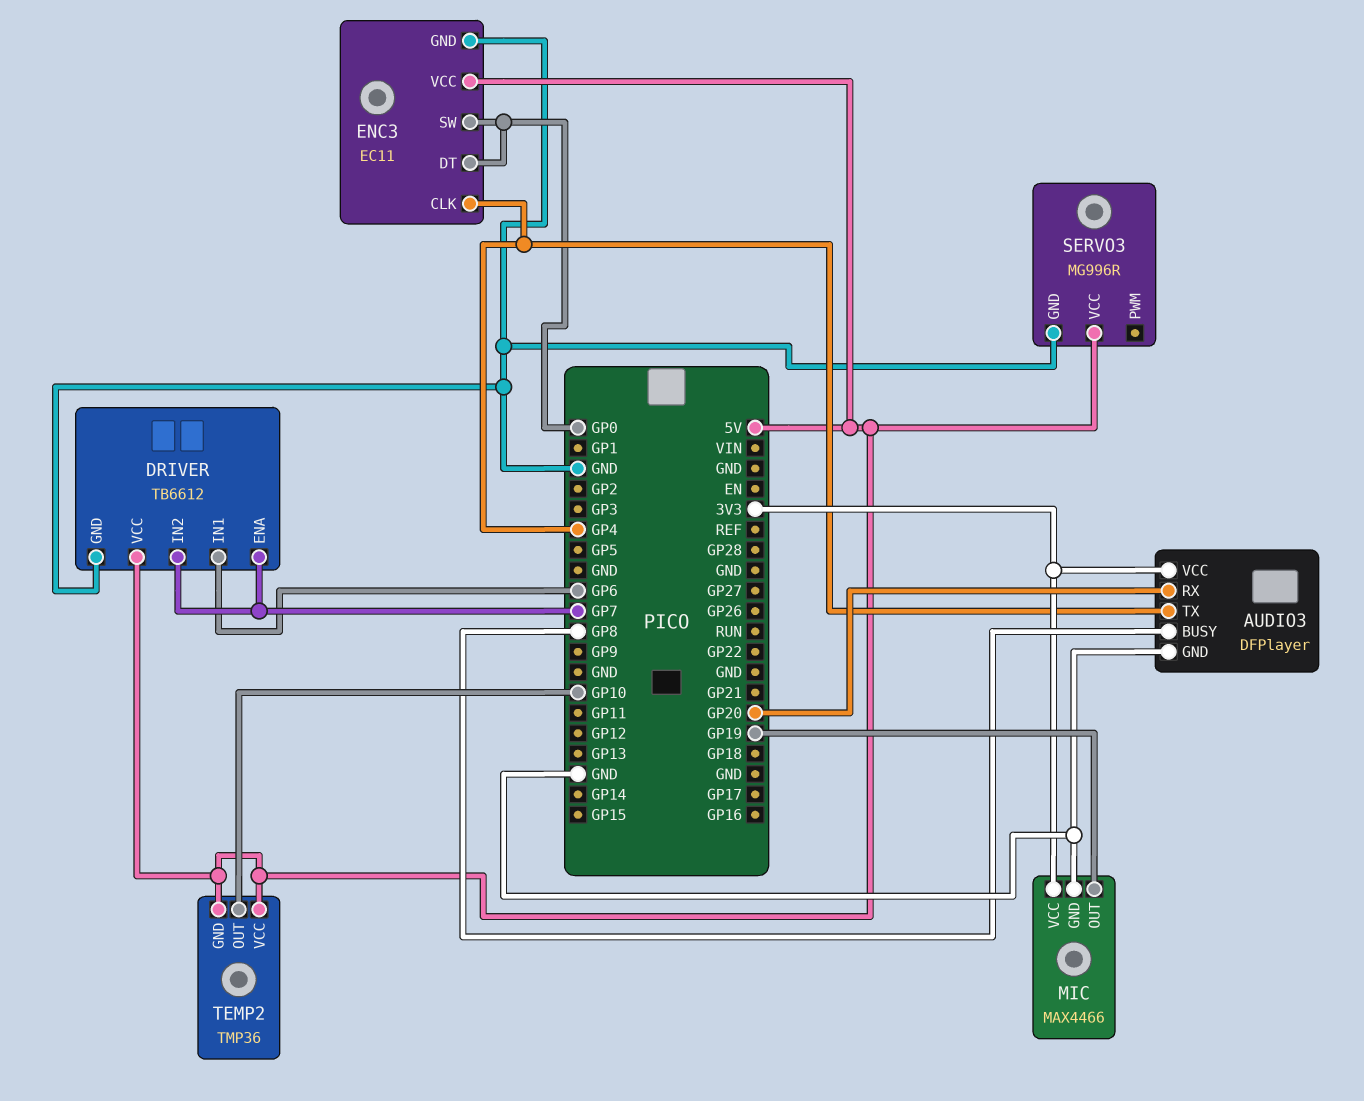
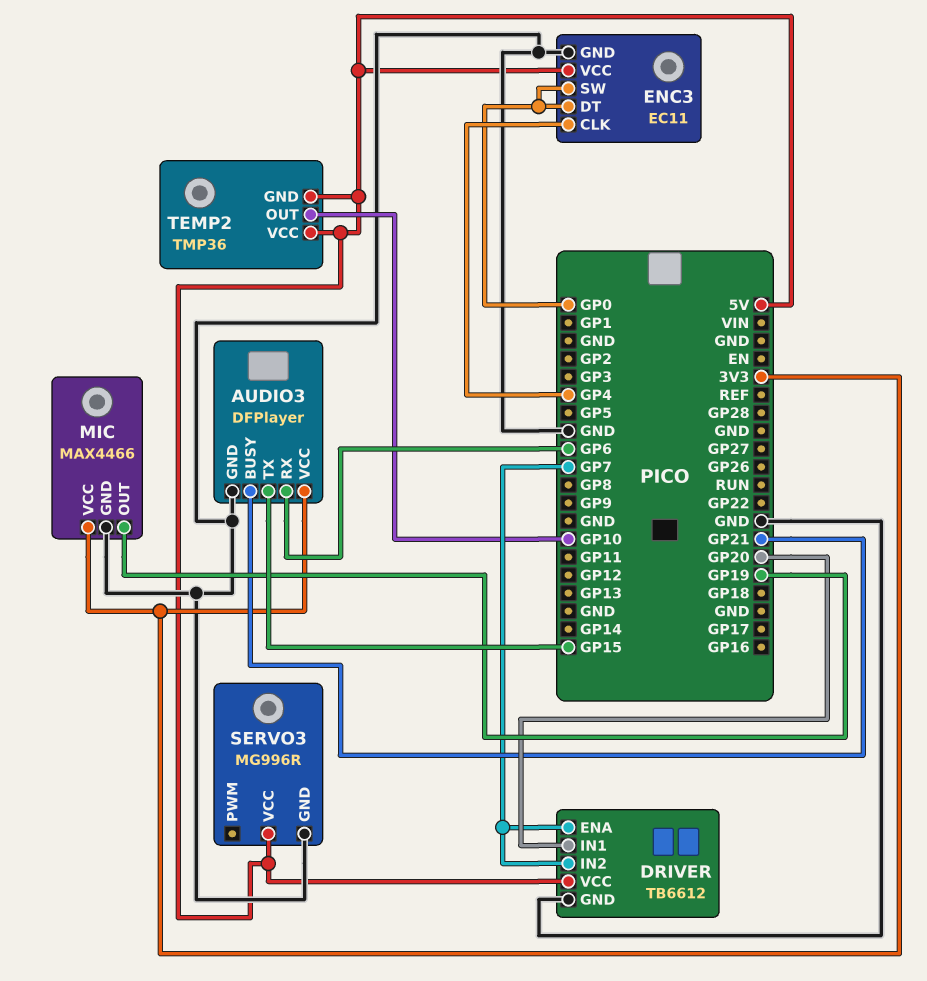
AUDIO3 pin BUSY: GP8 -> GP21
AUDIO3 pin RX: GP20 -> GP6
AUDIO3 pin TX: GP4 -> GP15
DRIVER pin IN1: GP6 -> GP20

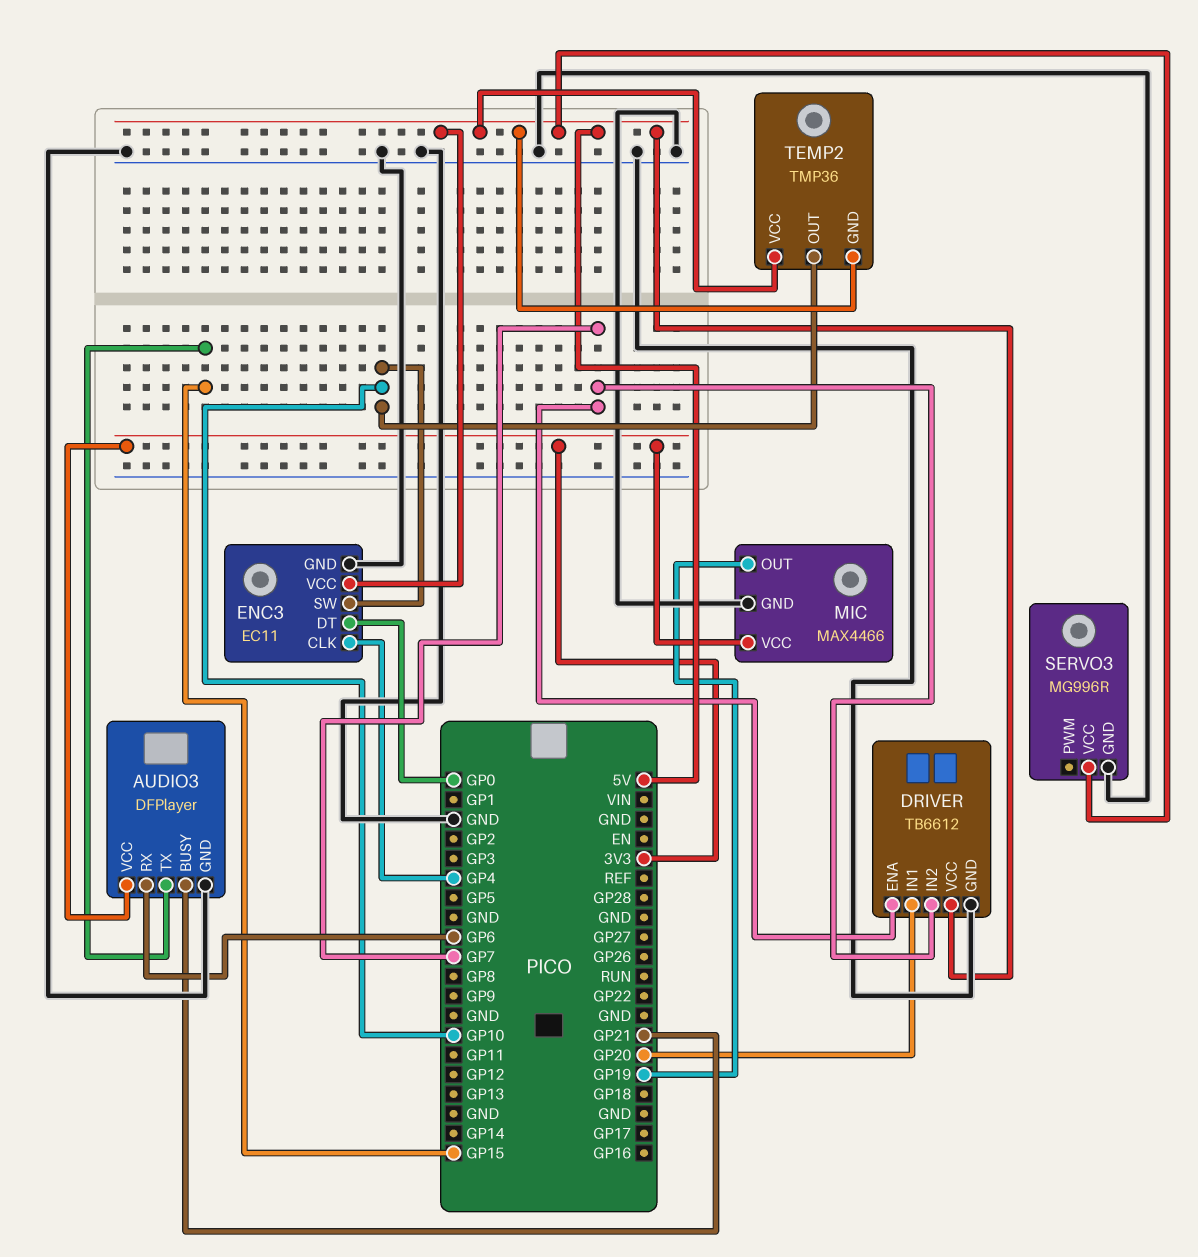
ENC3 pin SW: GP0 -> GP10

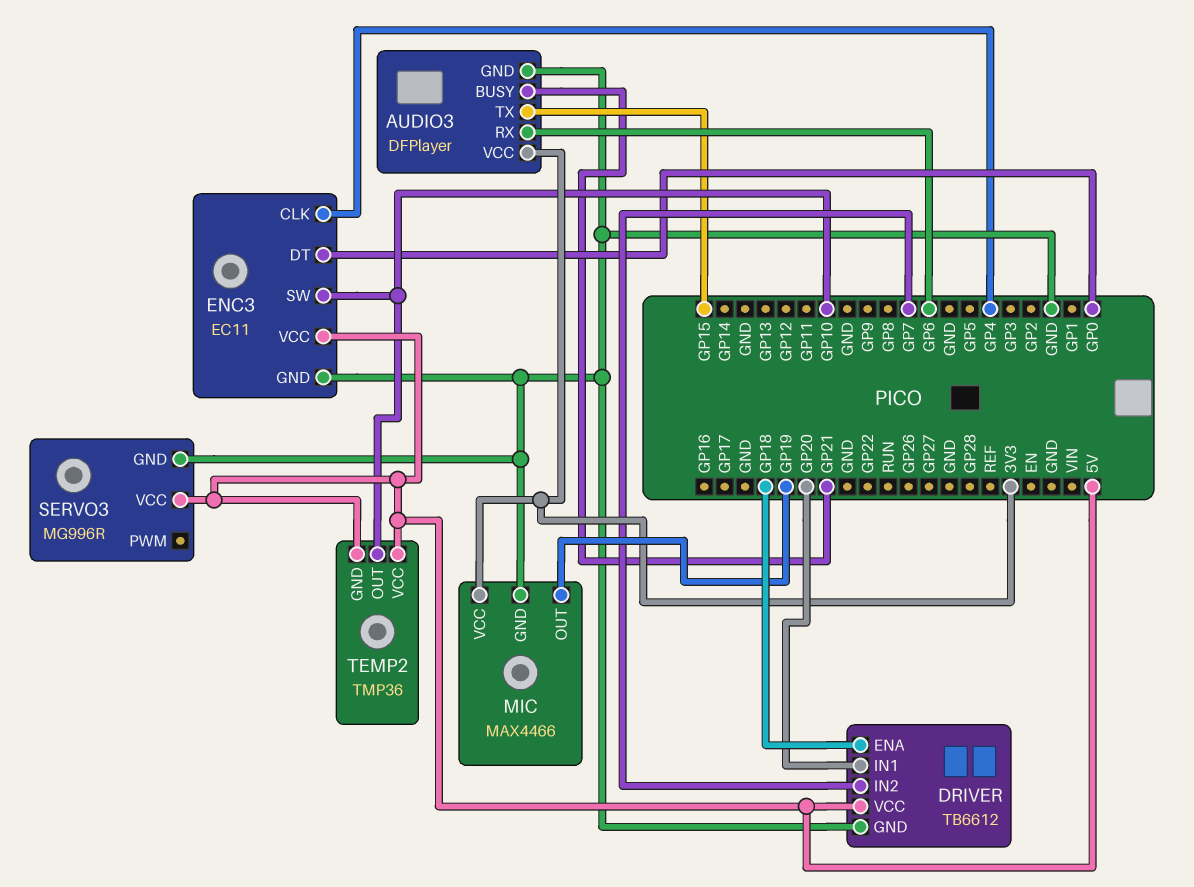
DRIVER pin ENA: GP7 -> GP18

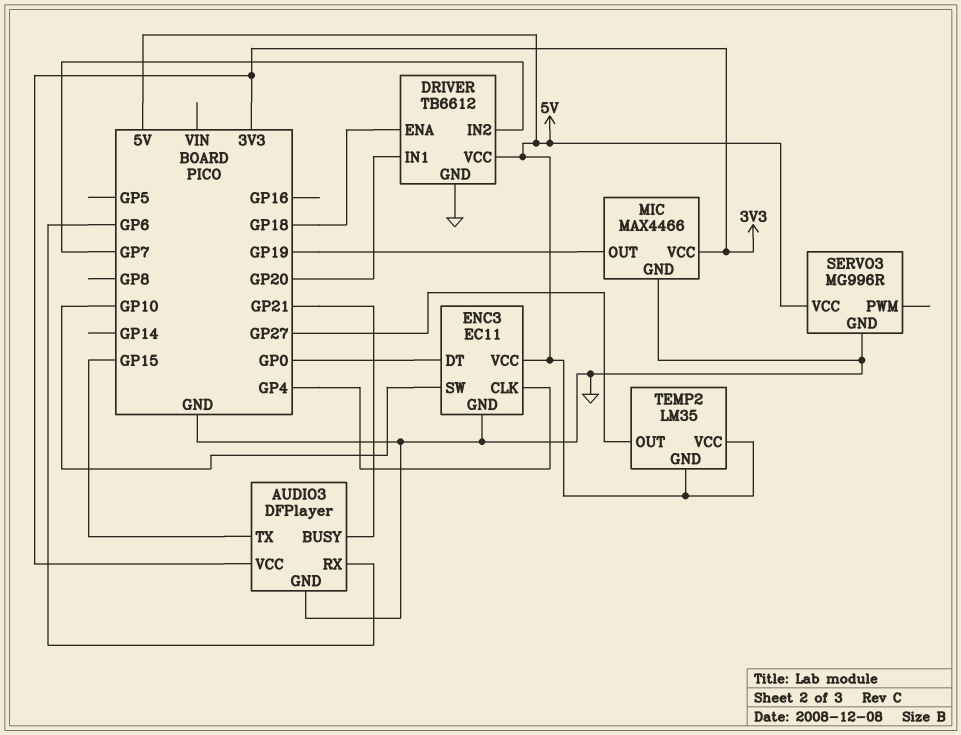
TEMP2: TMP36 -> LM35
TEMP2 pin OUT: GP10 -> GP27

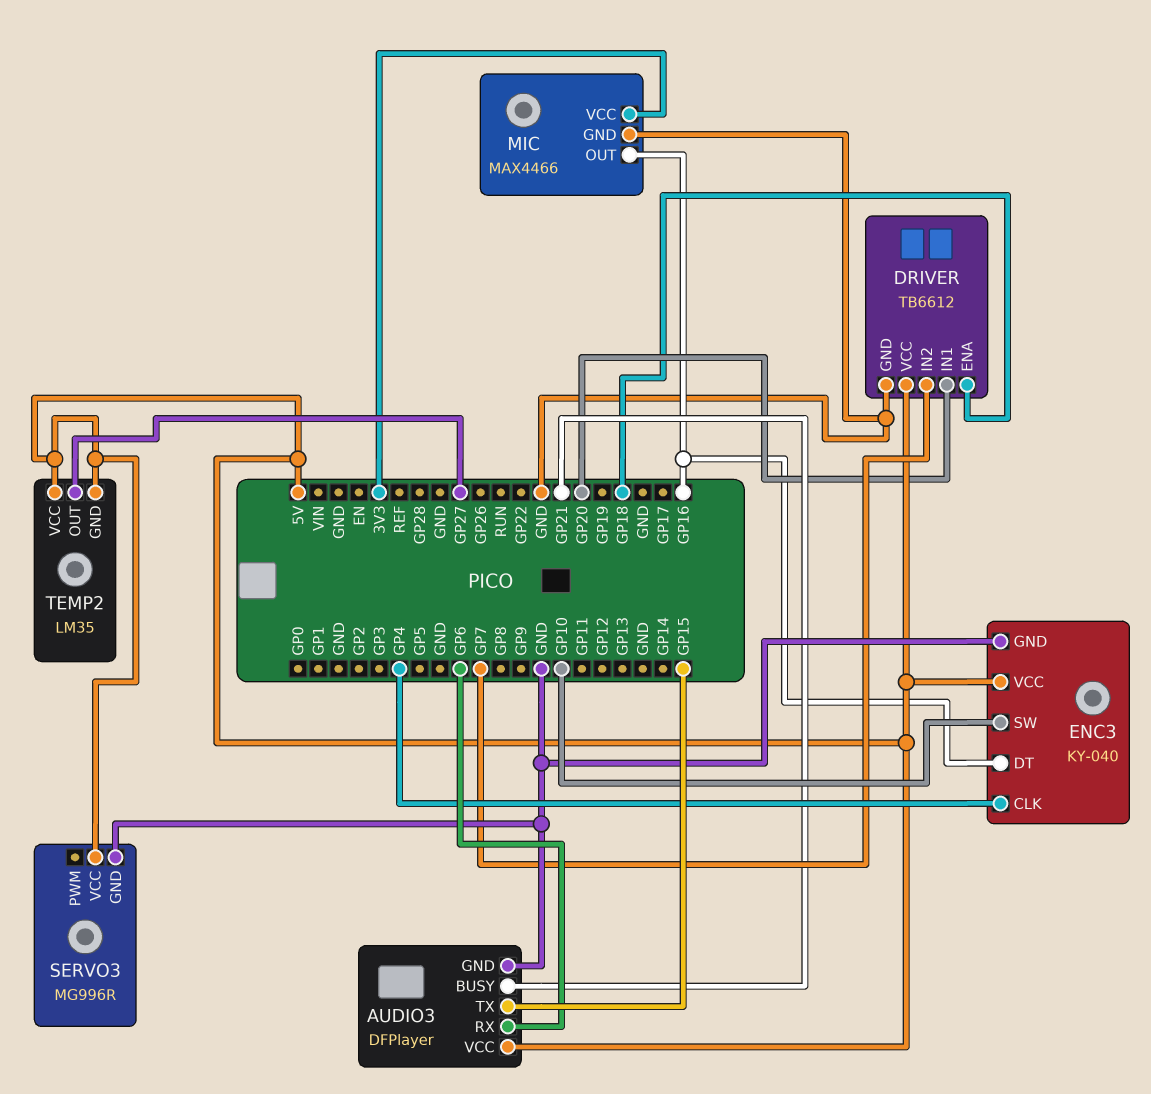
AUDIO3 pin VCC: 3V3 -> 5V
ENC3: EC11 -> KY-040
ENC3 pin DT: GP0 -> GP16
MIC pin OUT: GP19 -> GP16

